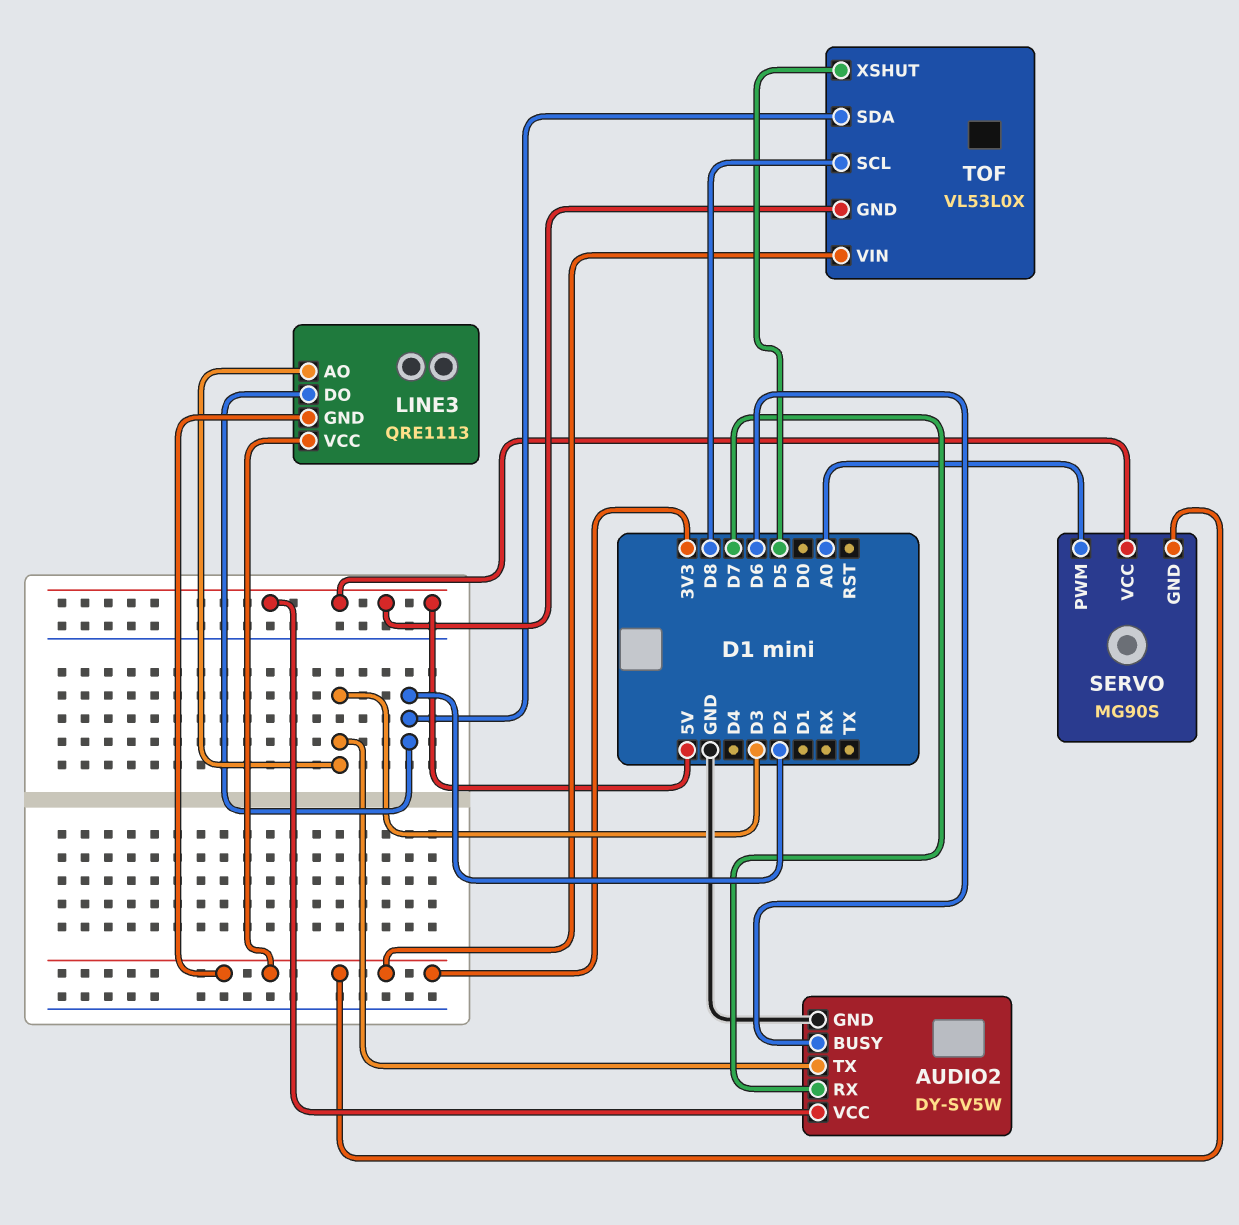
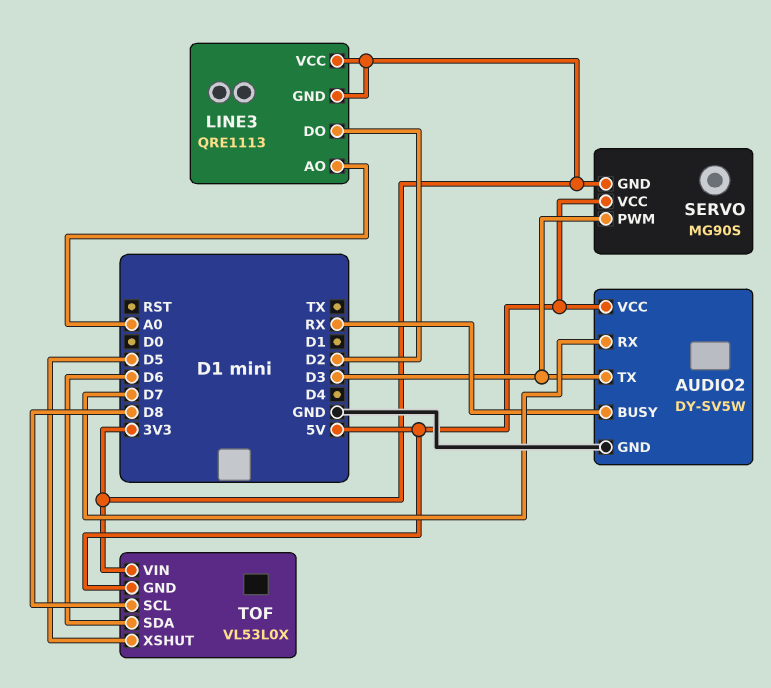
AUDIO2 pin BUSY: D6 -> RX
LINE3 pin AO: D3 -> A0
SERVO pin PWM: A0 -> D3
TOF pin SDA: D2 -> D6

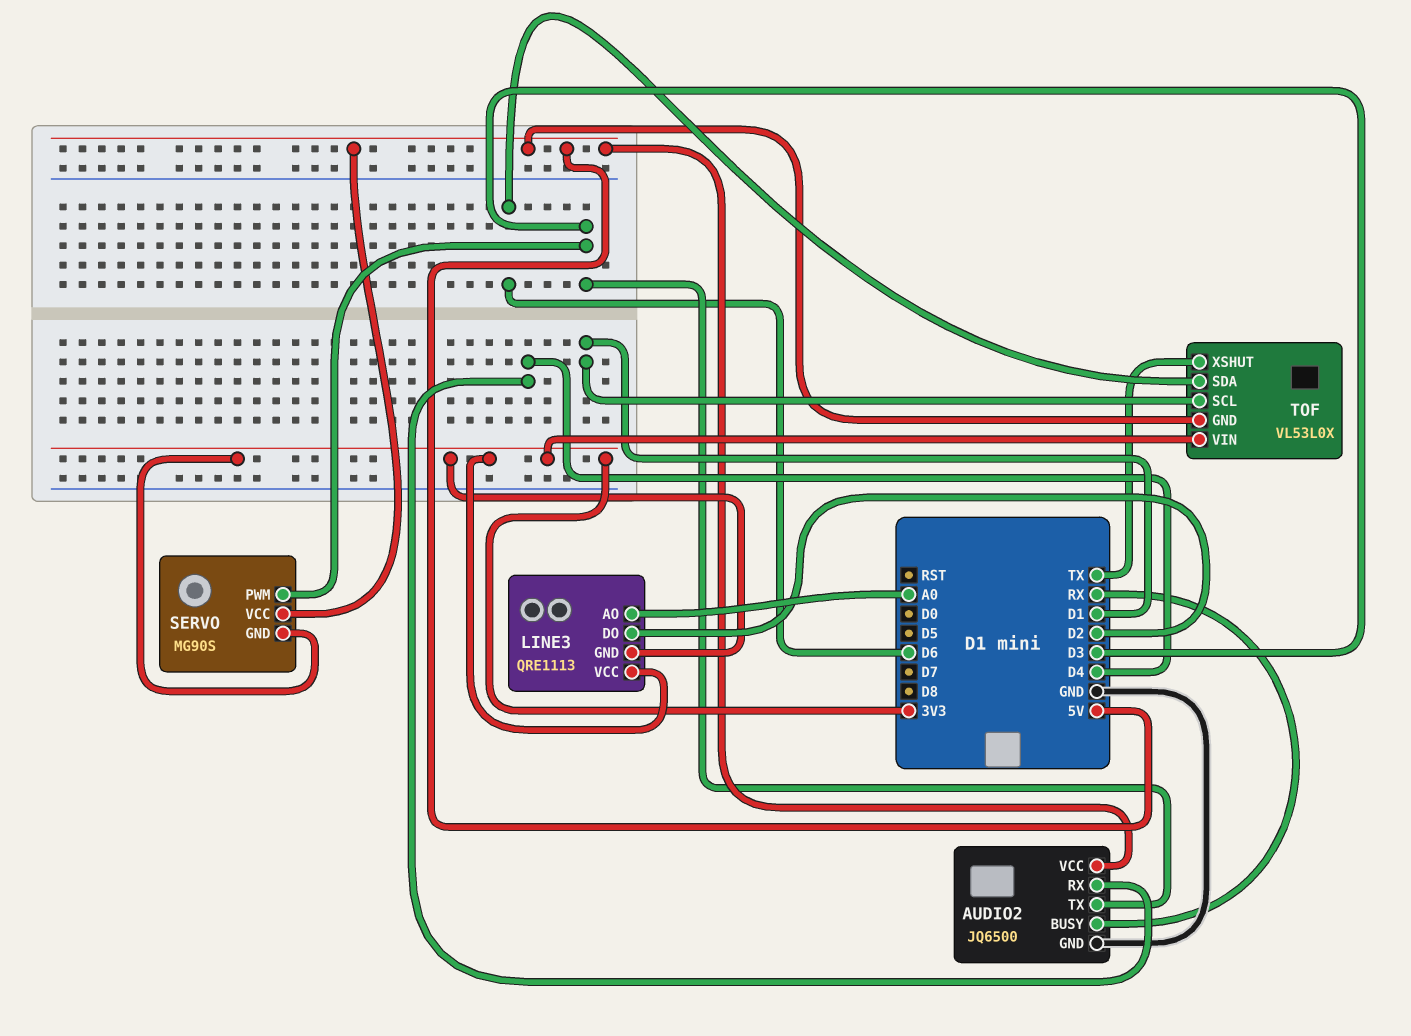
AUDIO2: DY-SV5W -> JQ6500
AUDIO2 pin RX: D7 -> D4
TOF pin SCL: D8 -> D1
TOF pin XSHUT: D5 -> TX

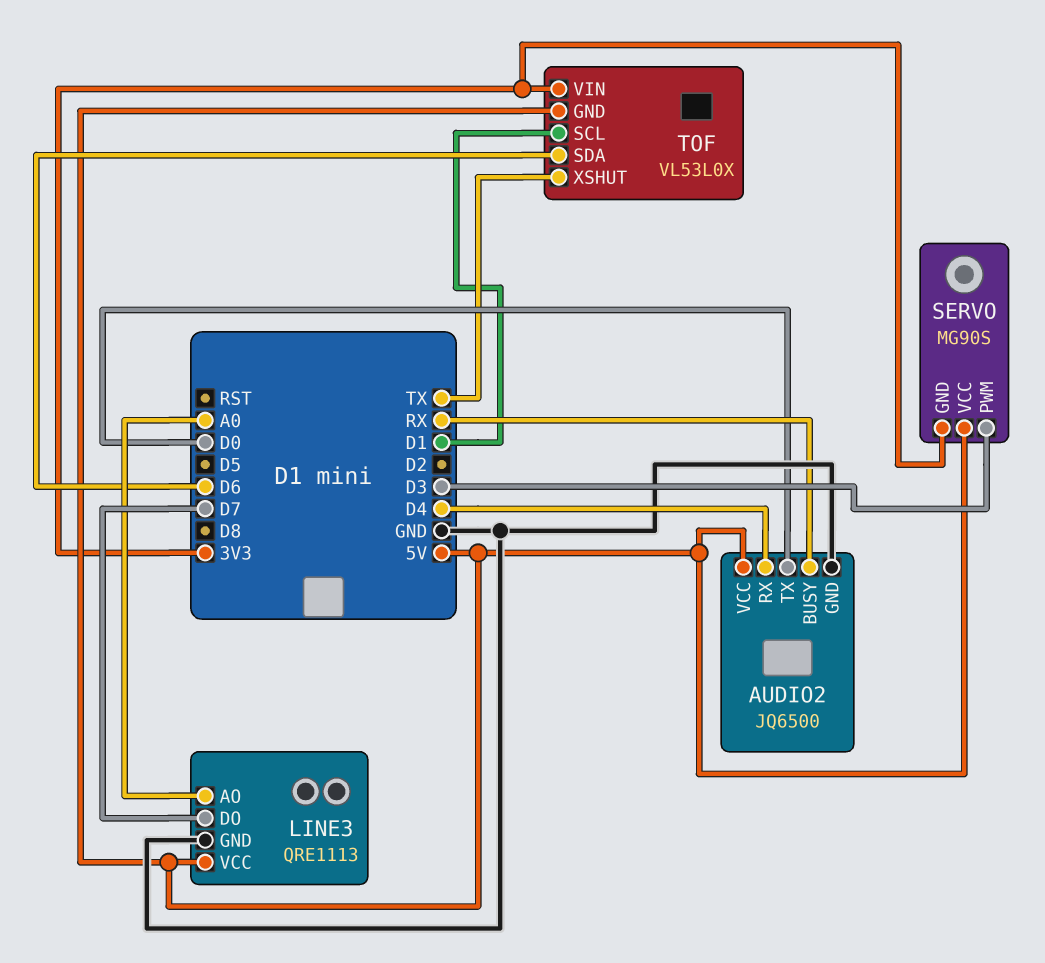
AUDIO2 pin TX: D3 -> D0
LINE3 pin DO: D2 -> D7
LINE3 pin GND: 3V3 -> GND
LINE3 pin VCC: 3V3 -> 5V

